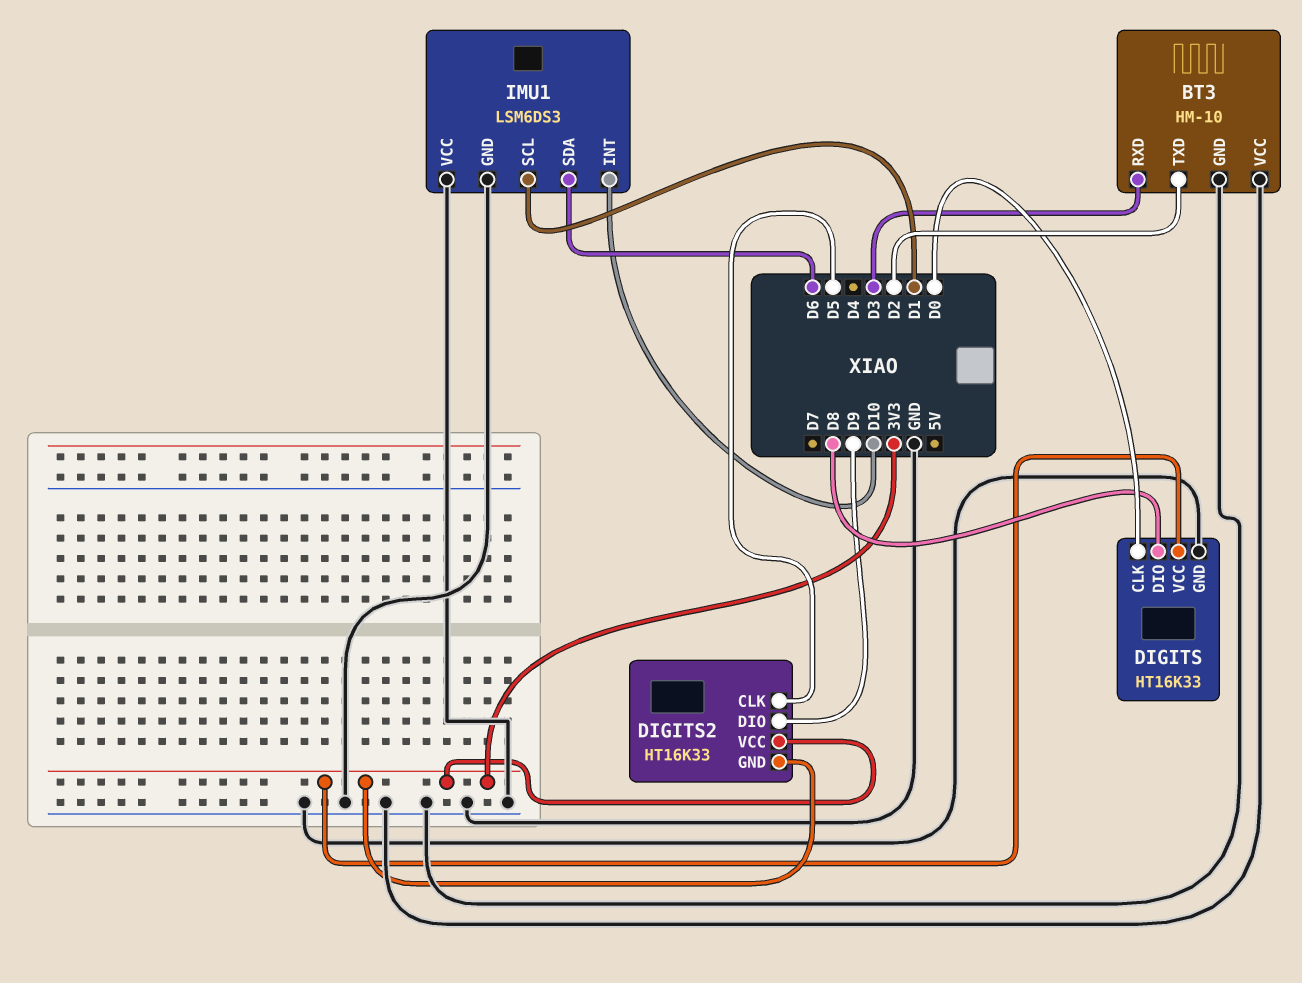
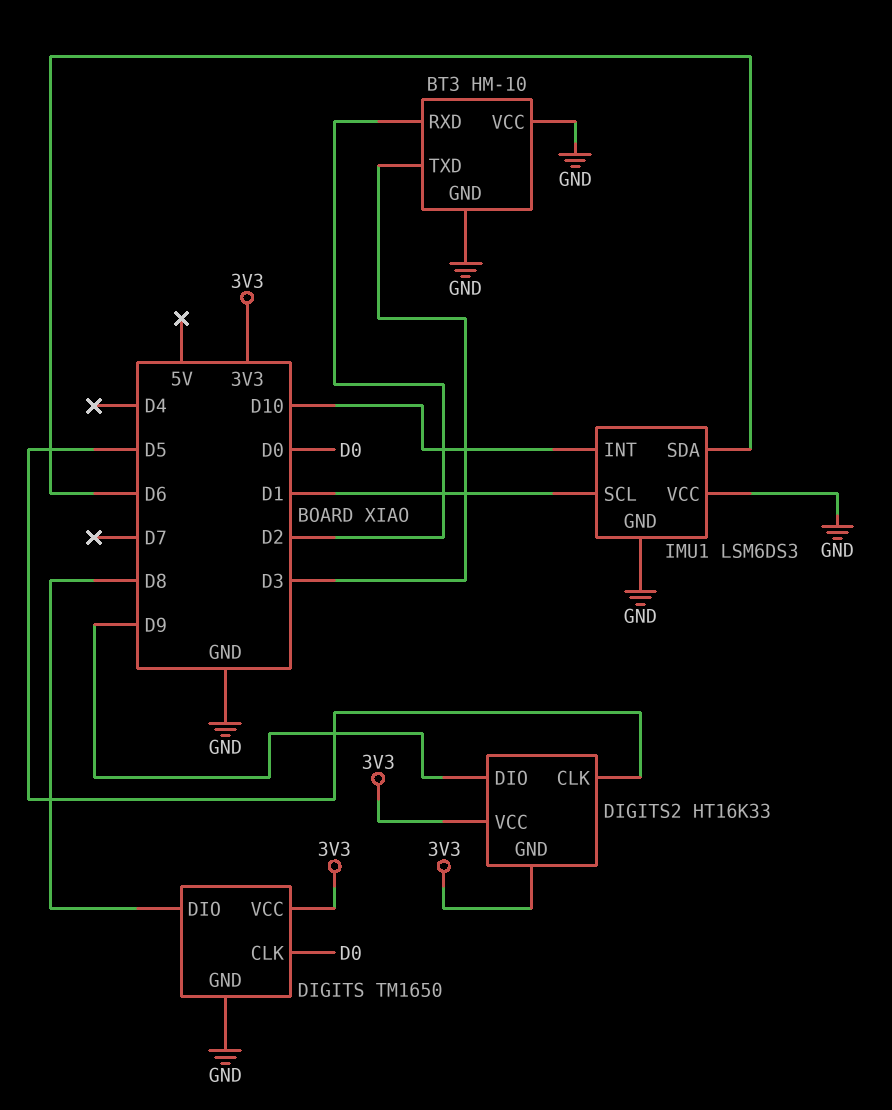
BT3 pin RXD: D3 -> D2
BT3 pin TXD: D2 -> D3
DIGITS: HT16K33 -> TM1650

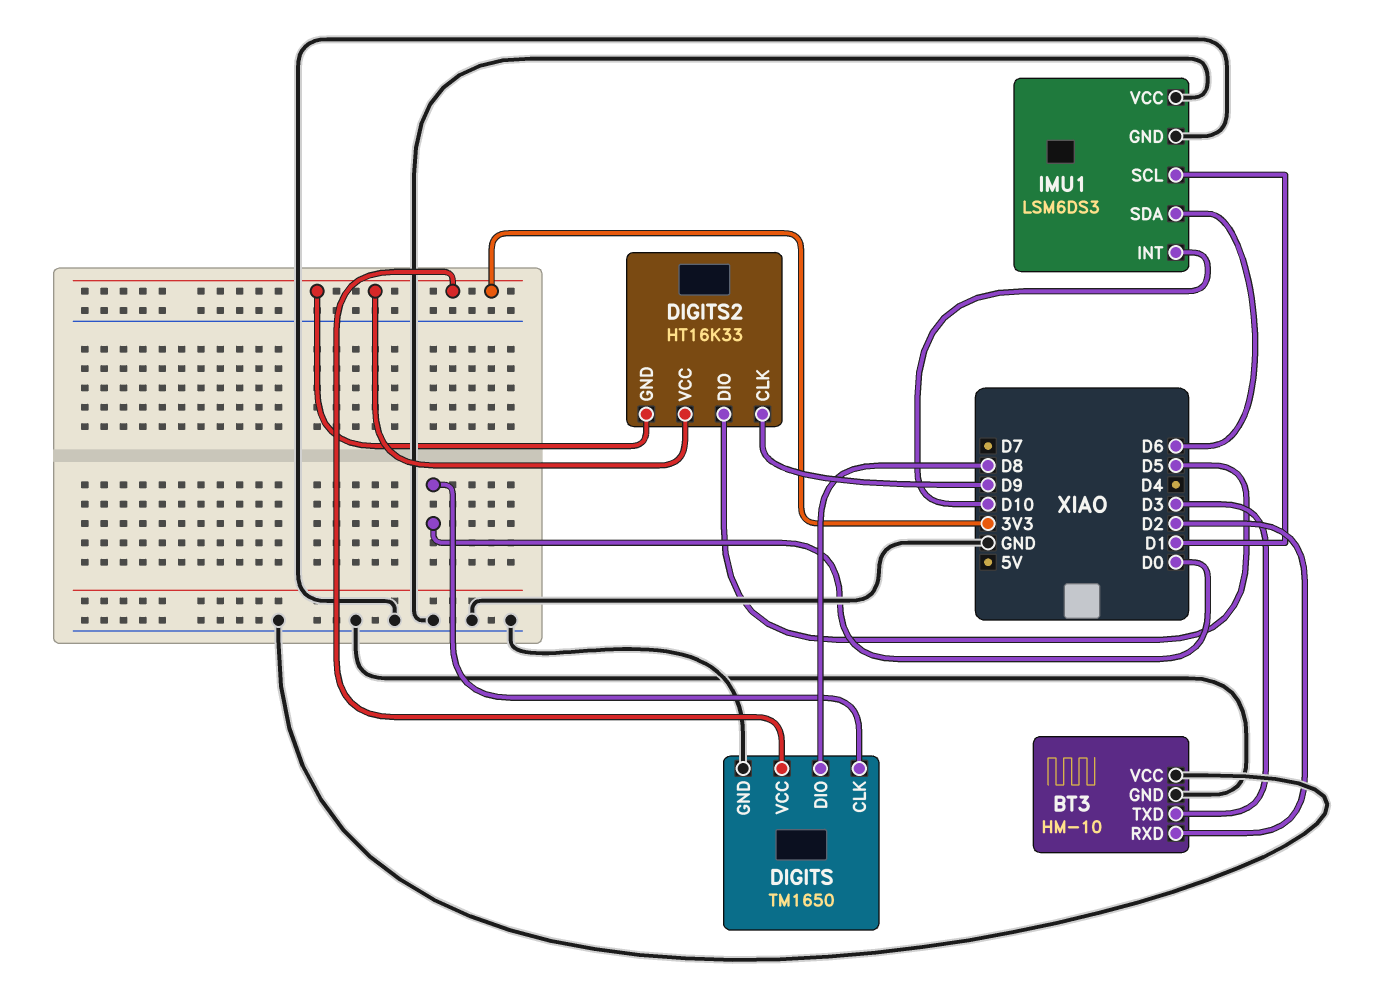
DIGITS2 pin CLK: D5 -> D9
DIGITS2 pin DIO: D9 -> D5

